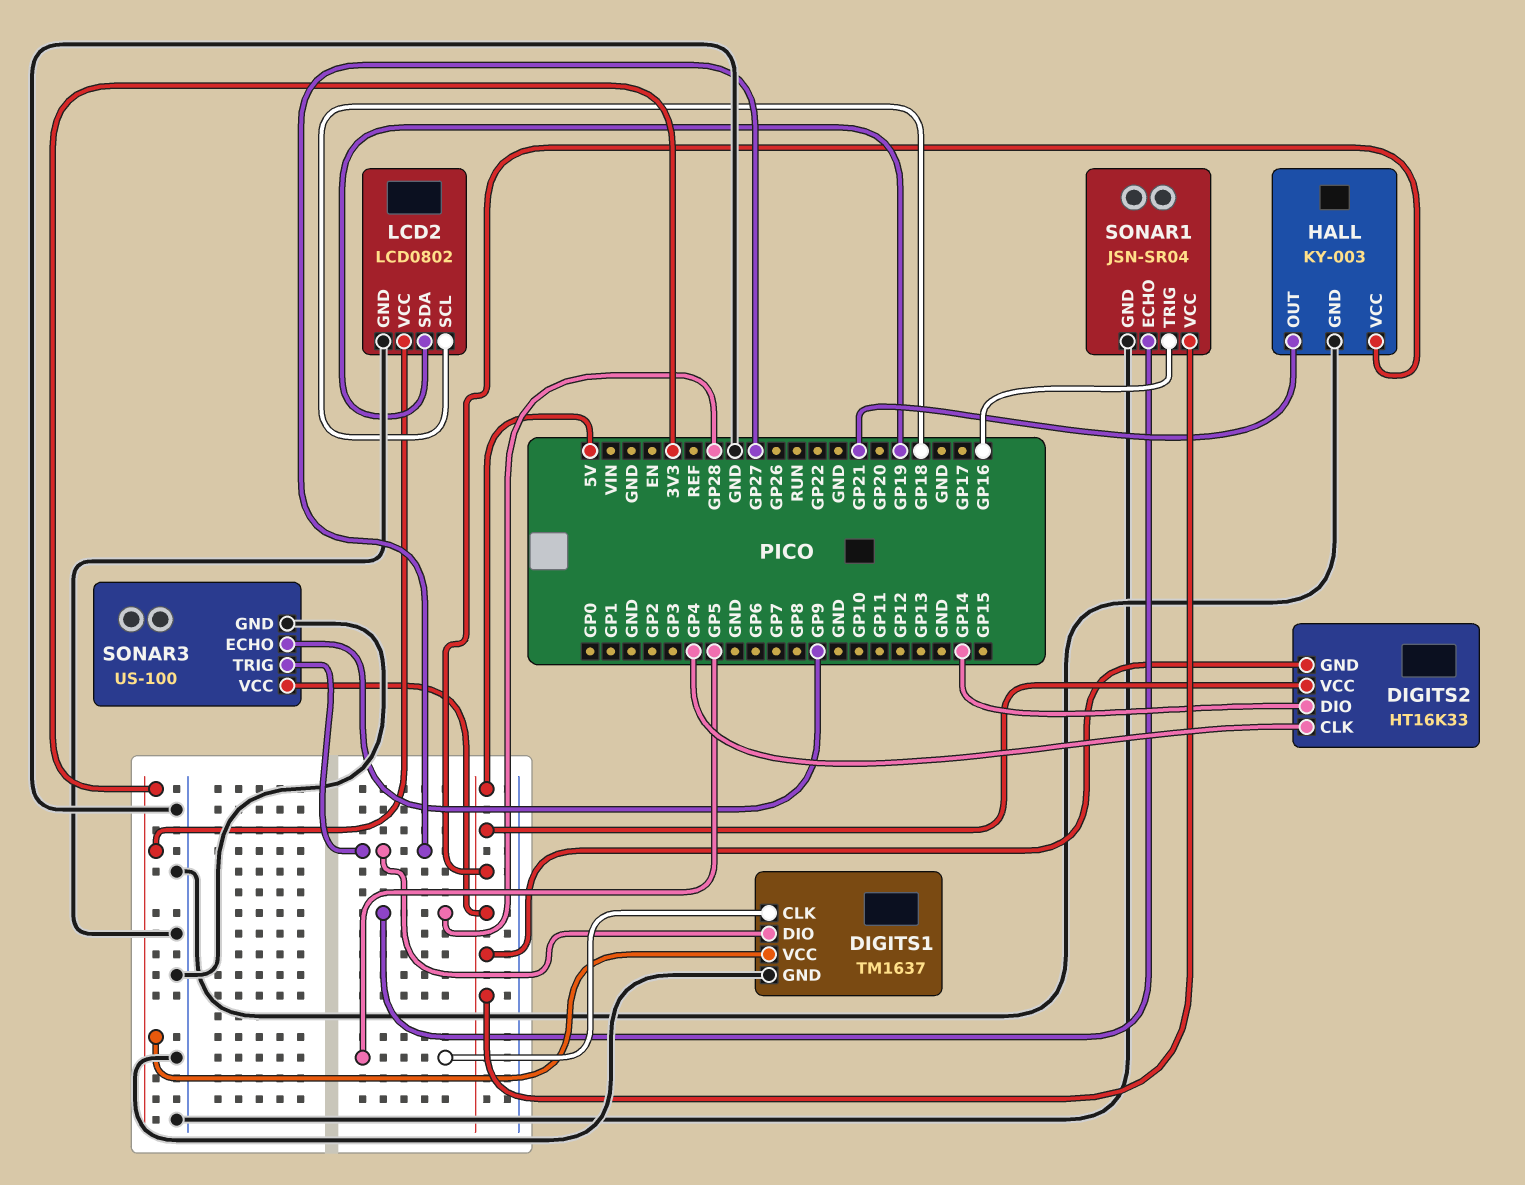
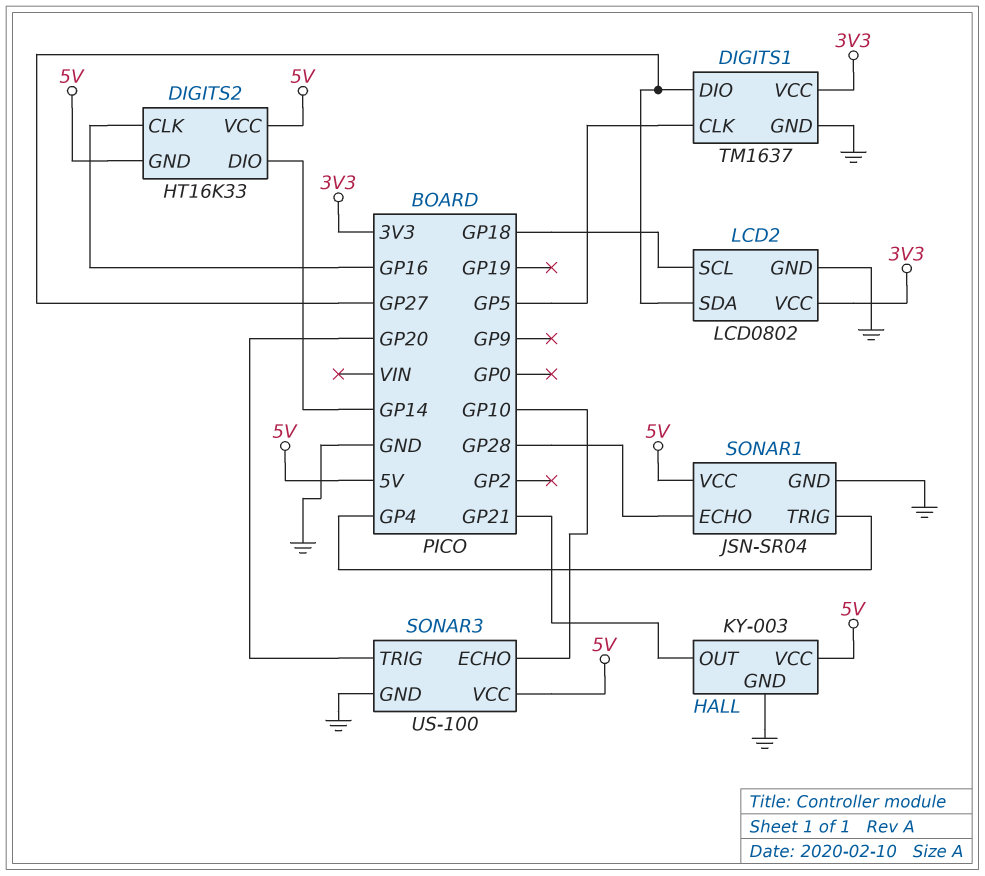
DIGITS2 pin CLK: GP4 -> GP16
LCD2 pin SDA: GP19 -> GP27
SONAR1 pin TRIG: GP16 -> GP4
SONAR3 pin ECHO: GP9 -> GP10
SONAR3 pin TRIG: GP27 -> GP20

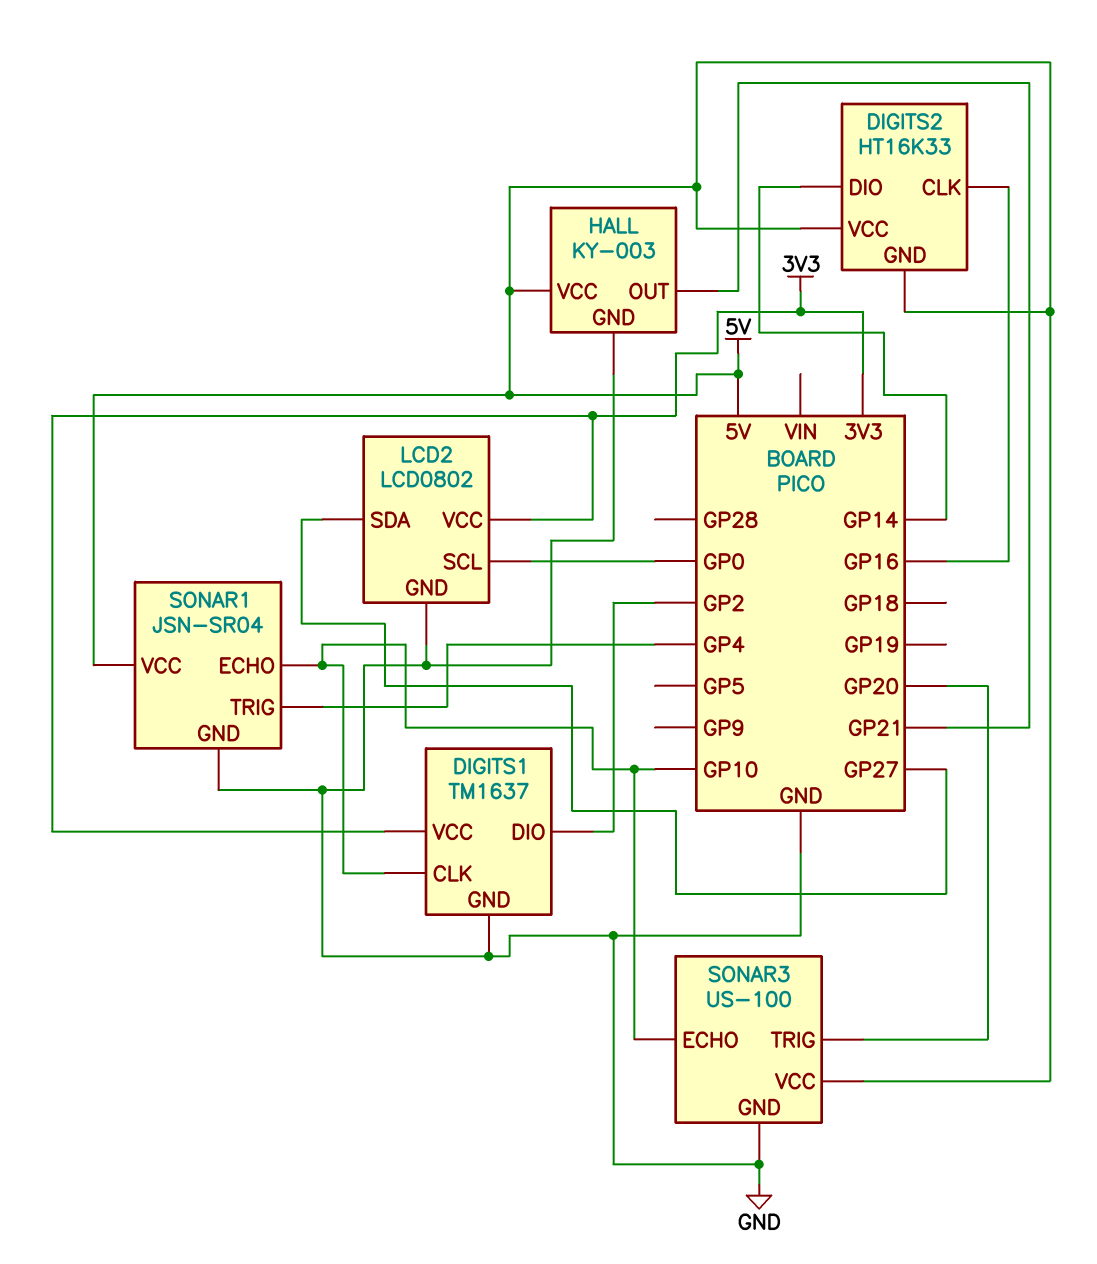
DIGITS1 pin CLK: GP5 -> GP10
DIGITS1 pin DIO: GP27 -> GP2
LCD2 pin SCL: GP18 -> GP0
SONAR1 pin ECHO: GP28 -> GP10

